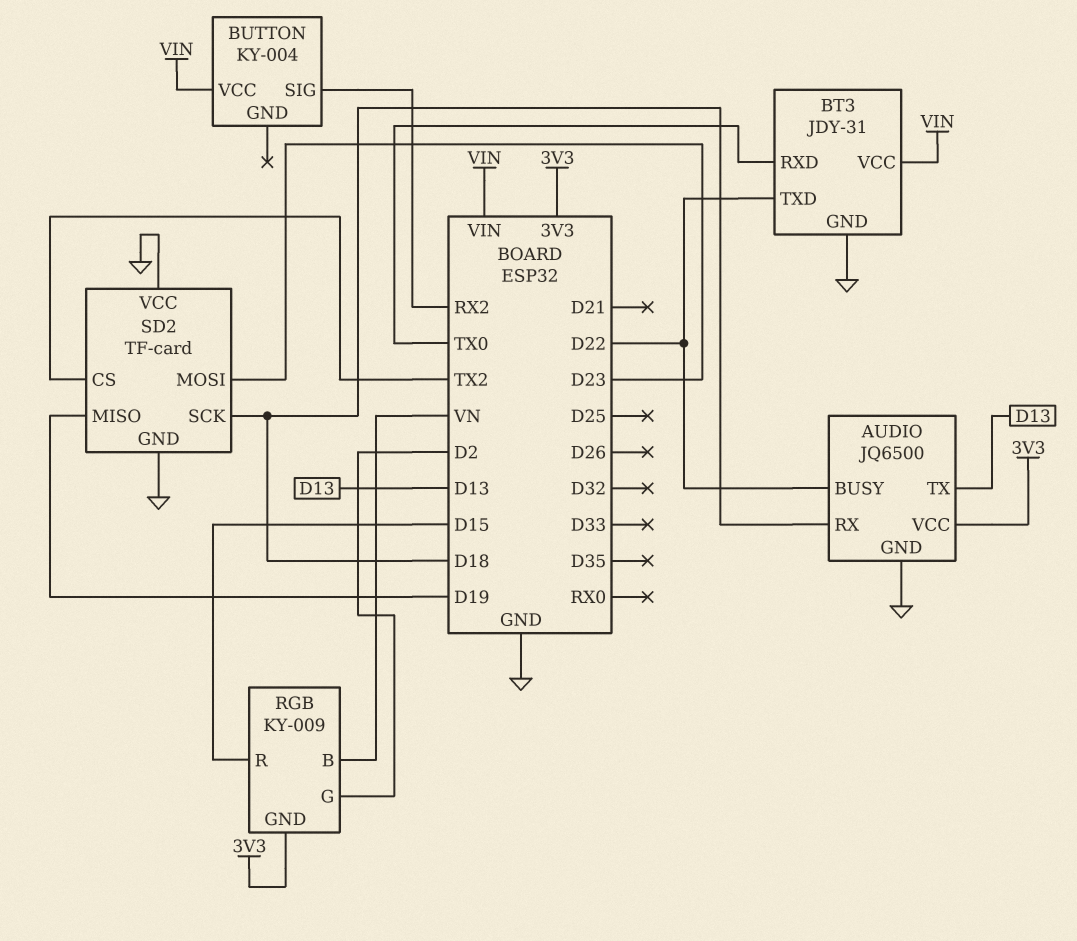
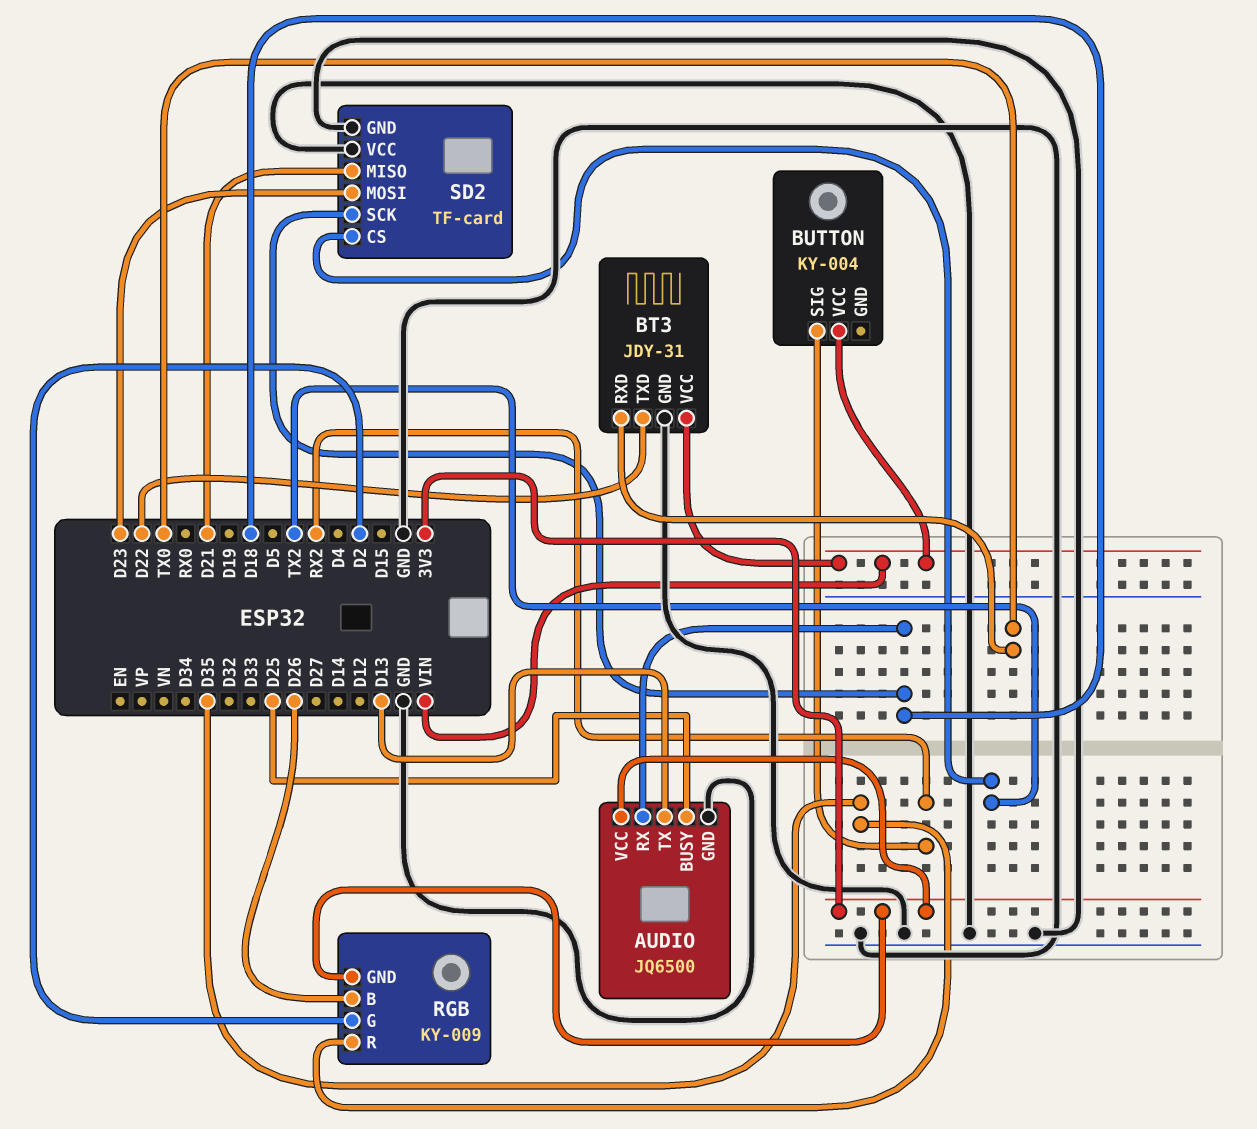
AUDIO pin BUSY: D22 -> D25
RGB pin B: VN -> D26
RGB pin R: D15 -> D35
SD2 pin MISO: D19 -> D21

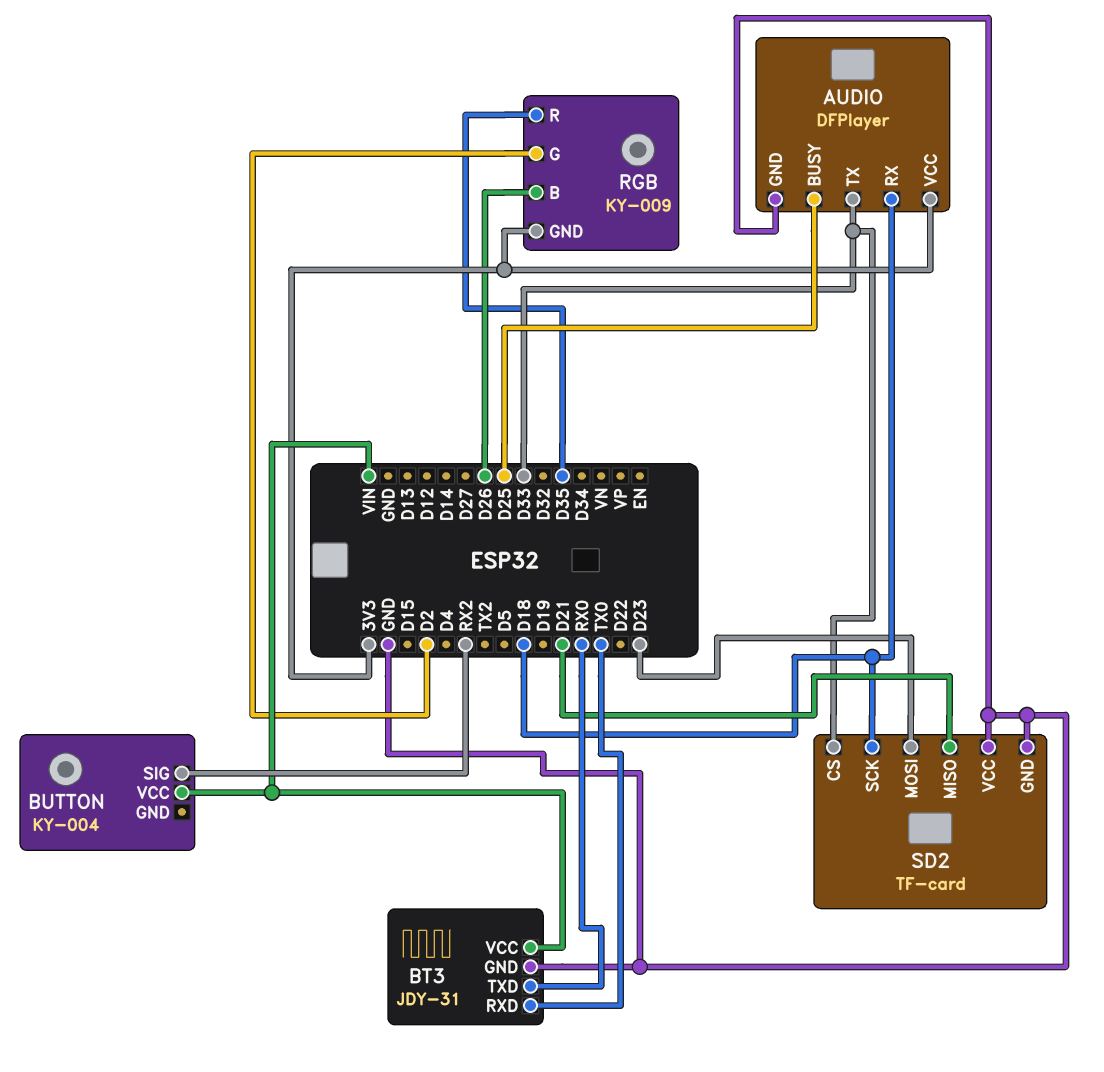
AUDIO: JQ6500 -> DFPlayer
AUDIO pin TX: D13 -> D33
BT3 pin TXD: D22 -> RX0
SD2 pin CS: TX2 -> D33

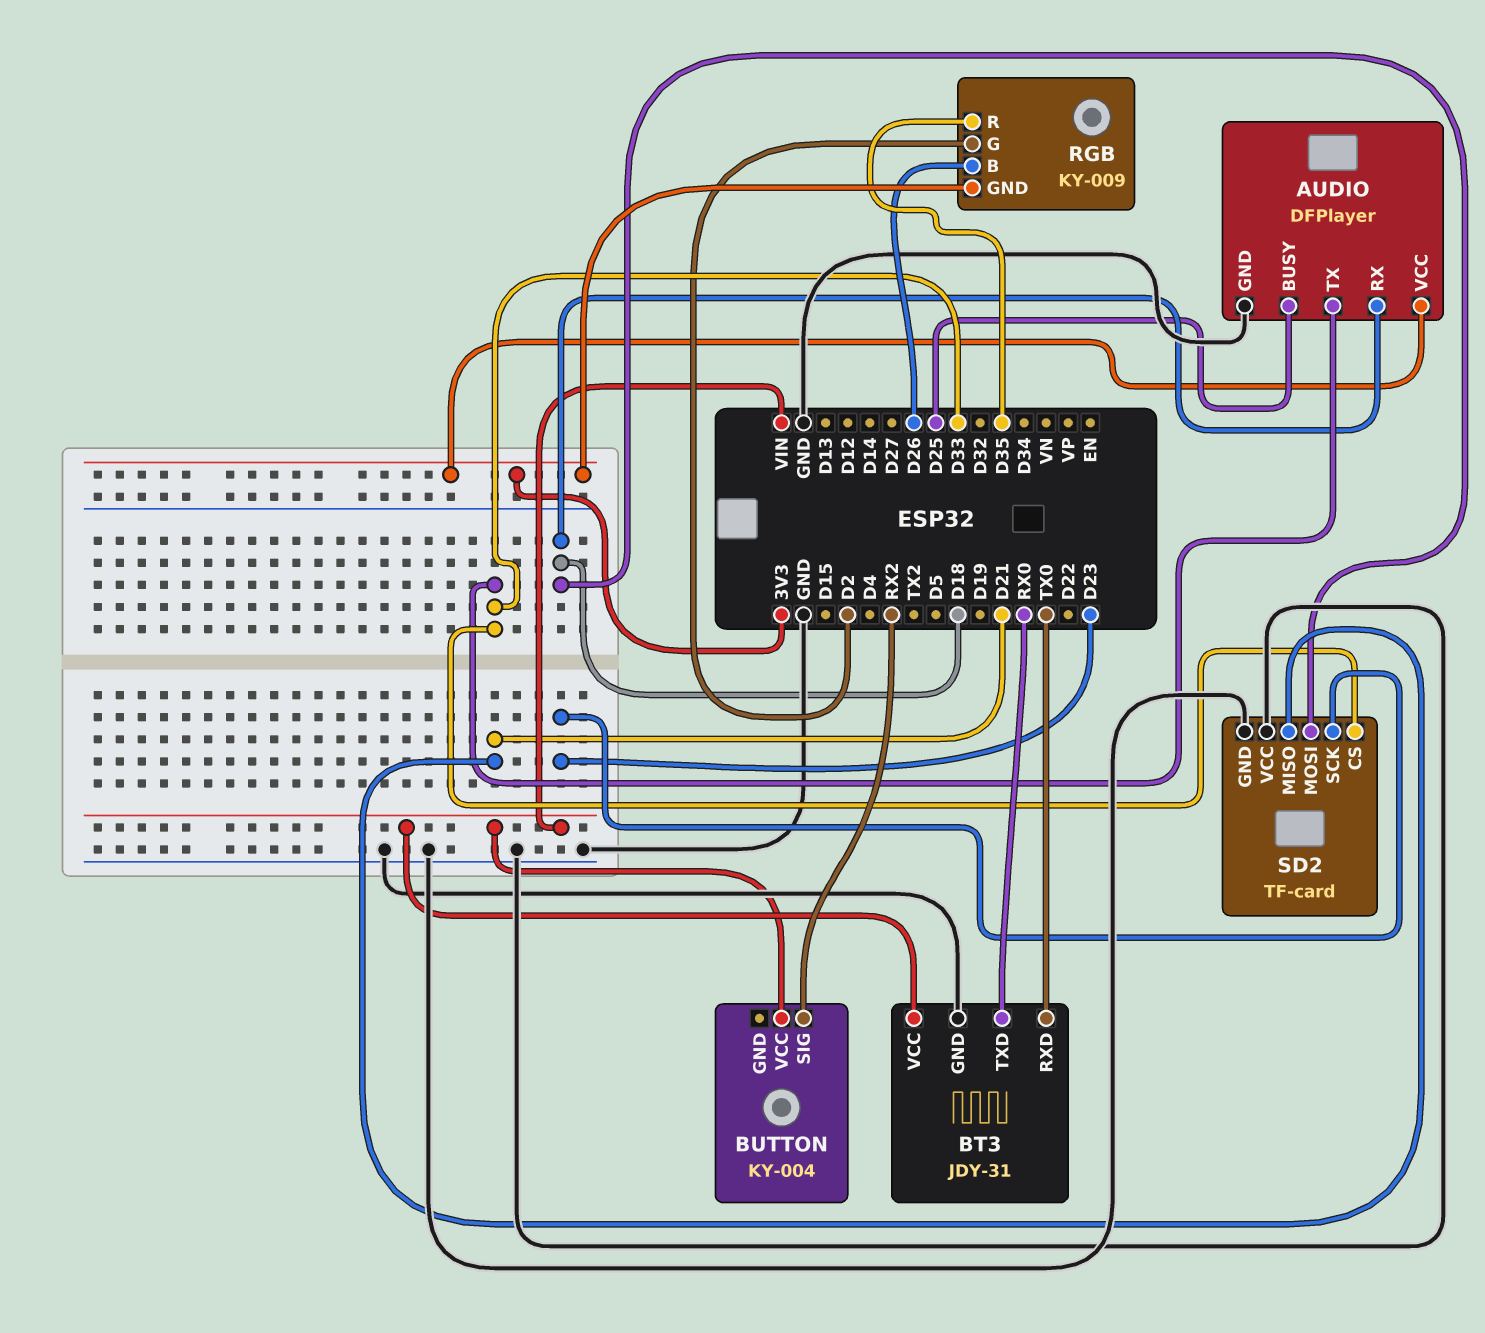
SD2 pin MOSI: D23 -> D18
SD2 pin SCK: D18 -> D23

